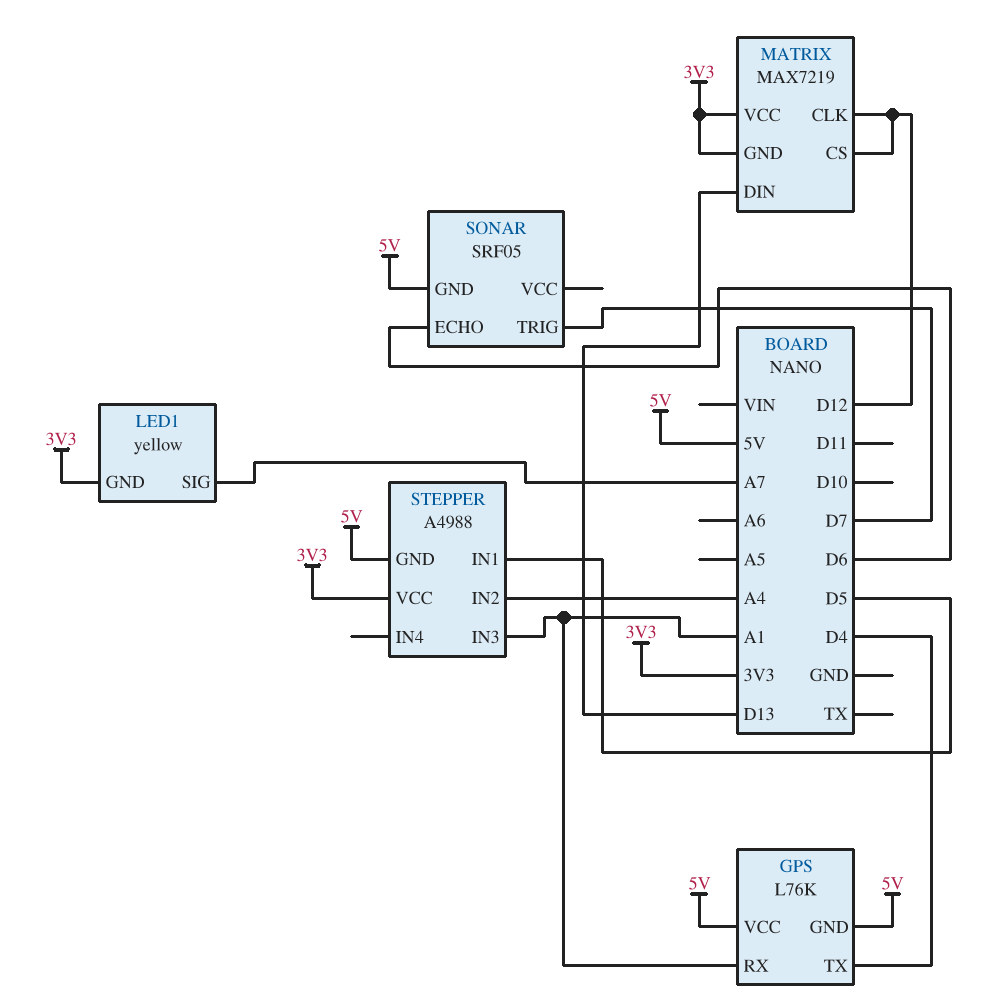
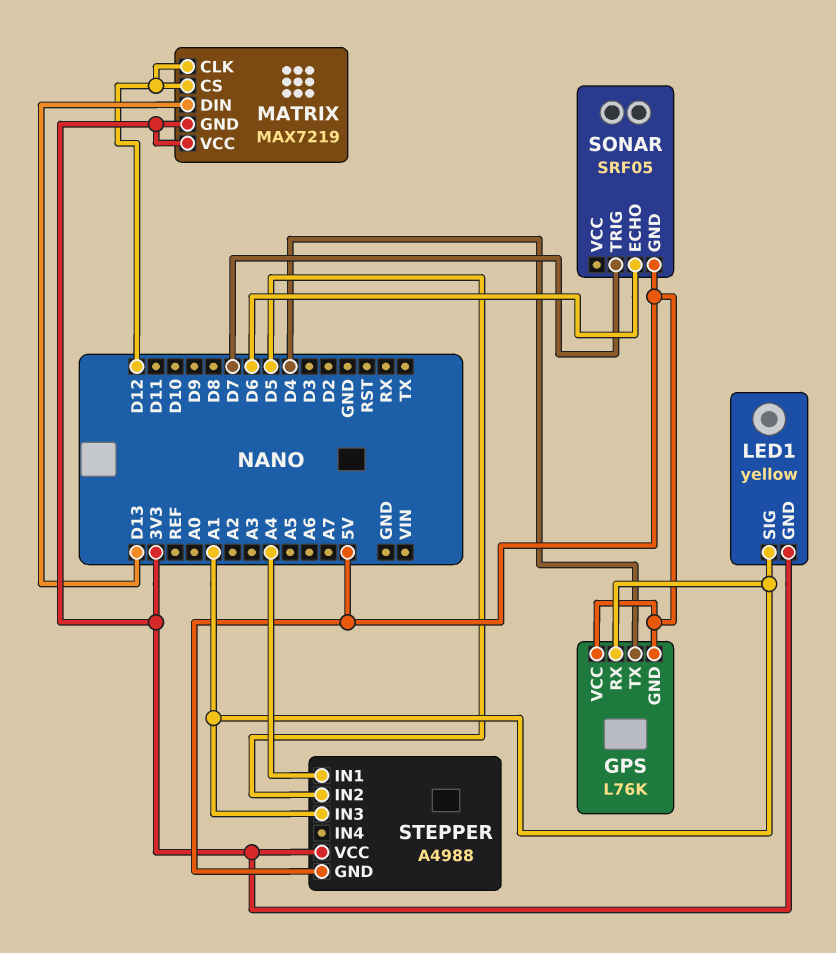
LED1 pin SIG: A7 -> A1
STEPPER pin IN1: D5 -> A4
STEPPER pin IN2: A4 -> D5

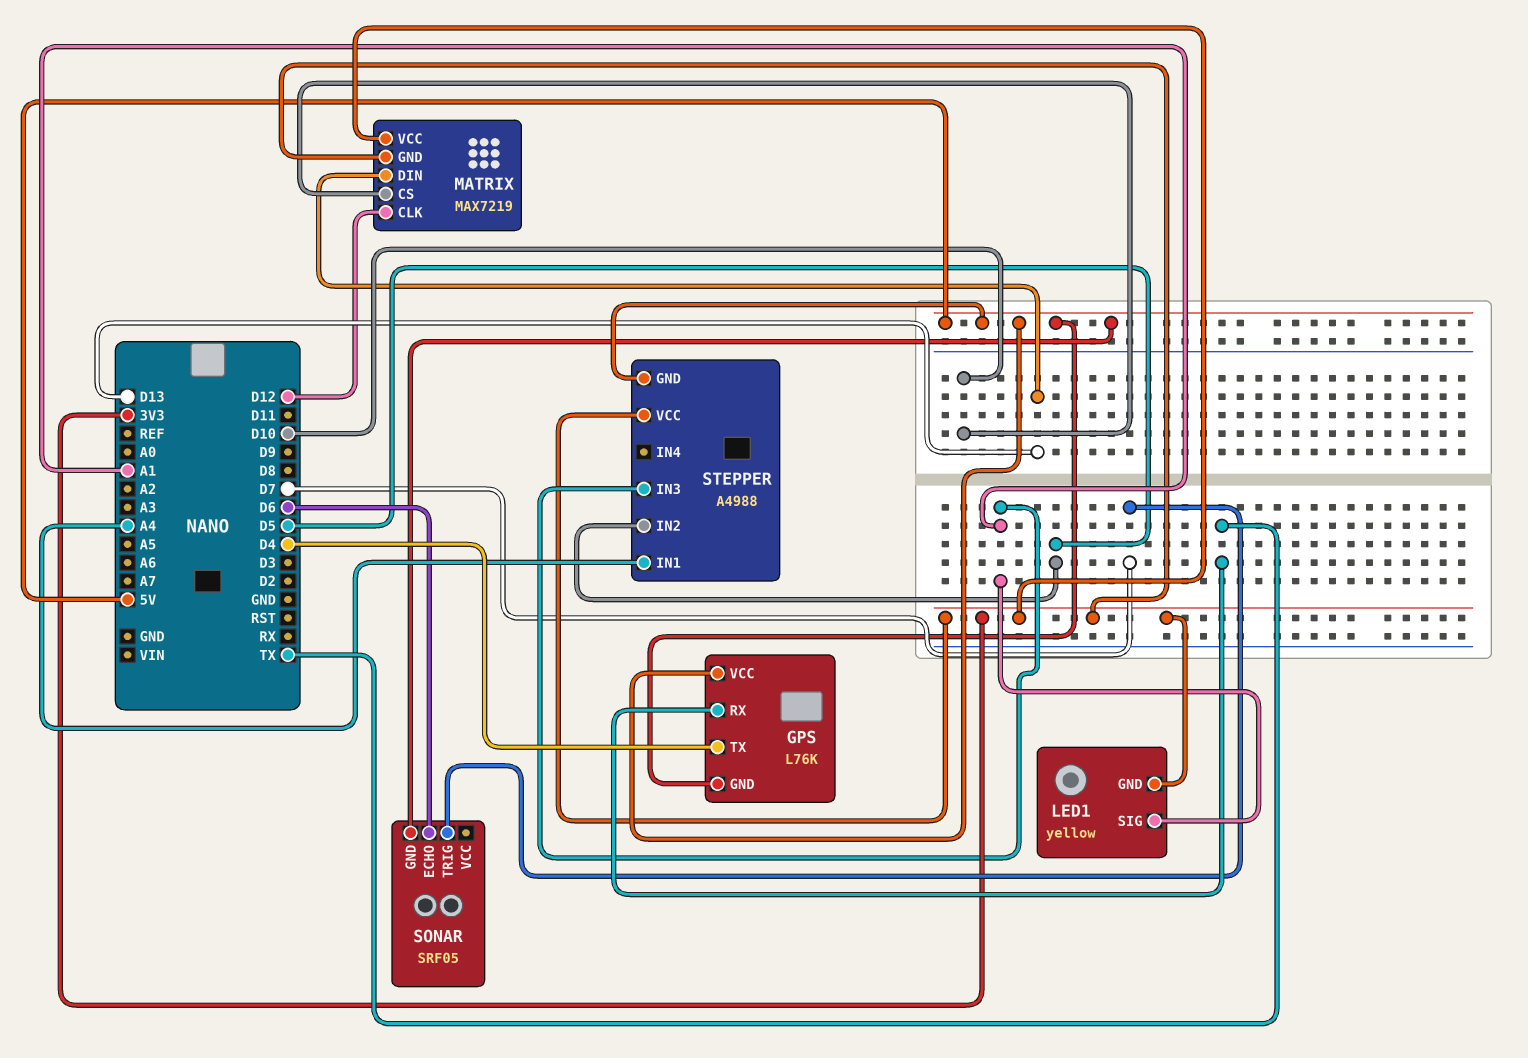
GPS pin RX: A1 -> TX
MATRIX pin CS: D12 -> D10

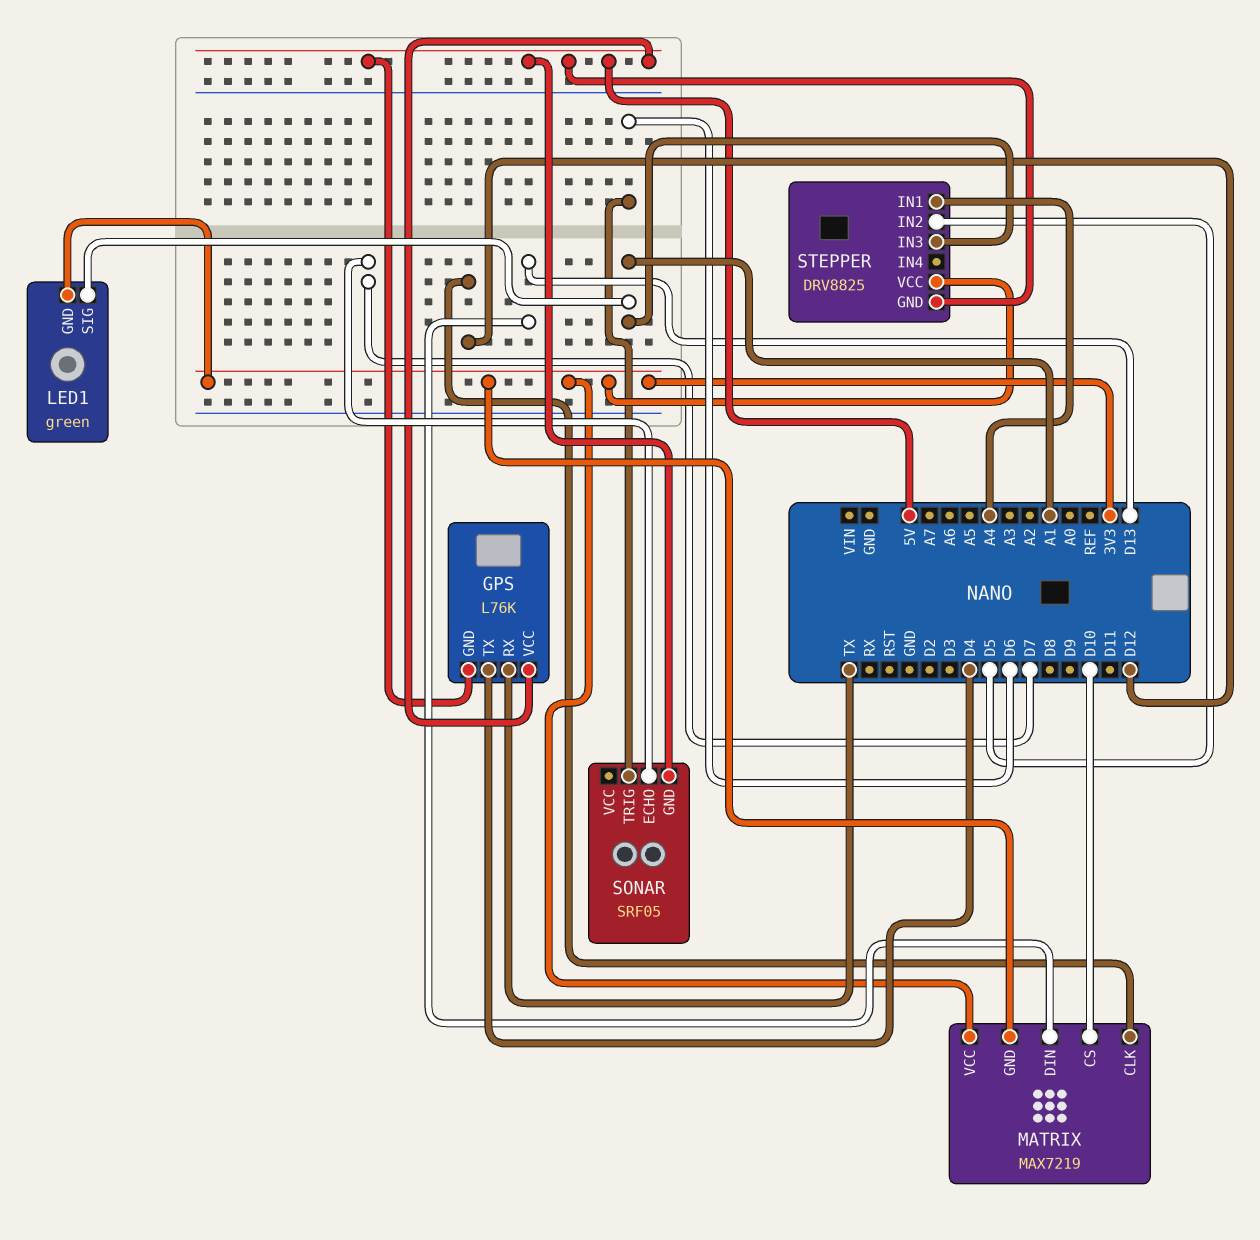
LED1: yellow -> green
SONAR pin ECHO: D6 -> D7
SONAR pin TRIG: D7 -> D6
STEPPER: A4988 -> DRV8825

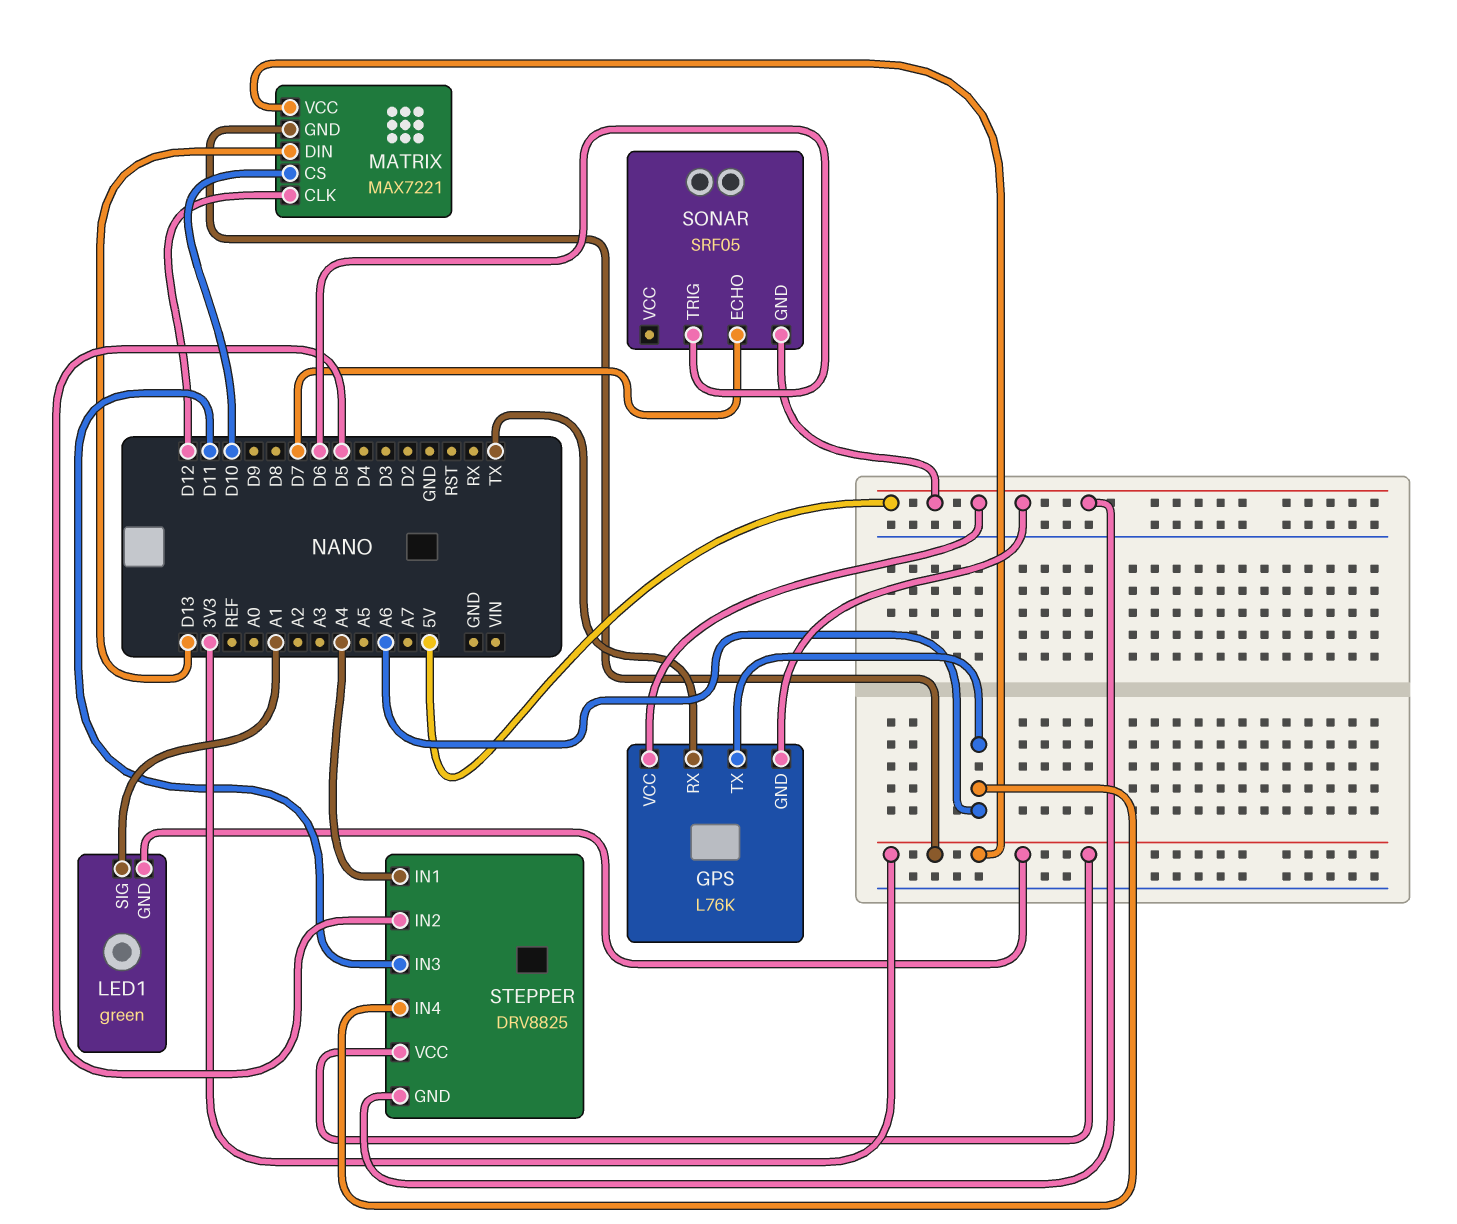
GPS pin TX: D4 -> A6
MATRIX: MAX7219 -> MAX7221
STEPPER pin IN3: A1 -> D11
STEPPER pin IN4: none -> A6

